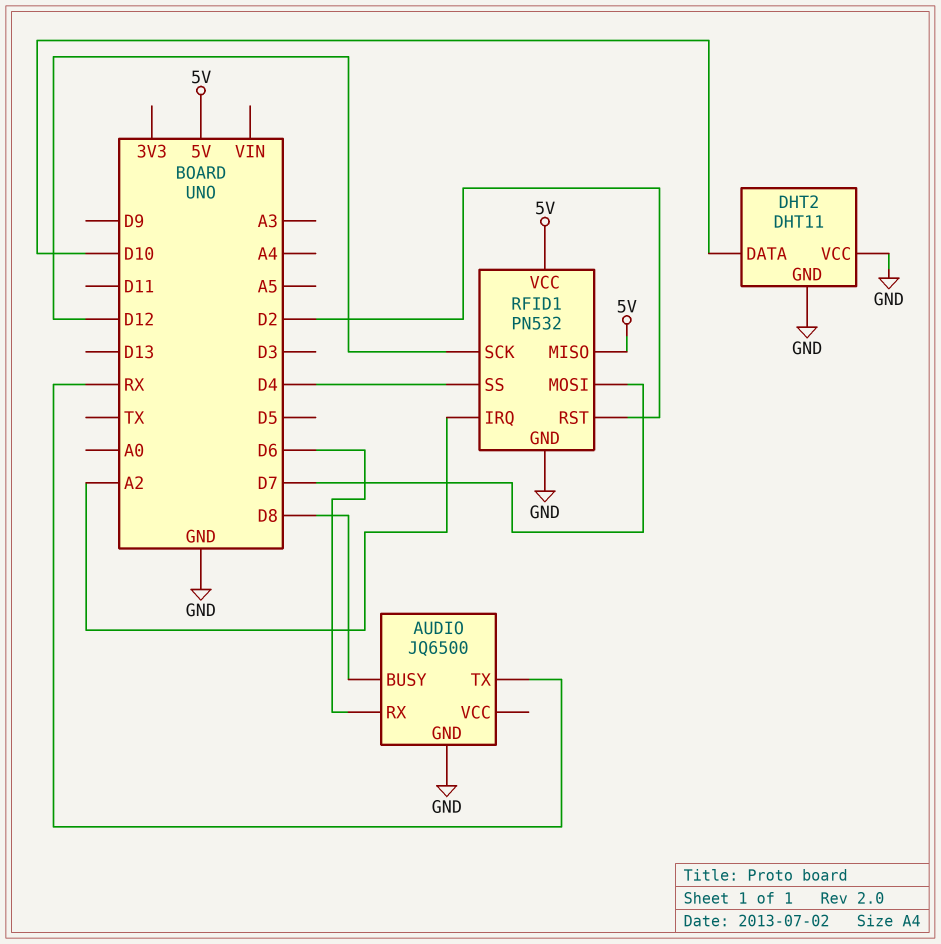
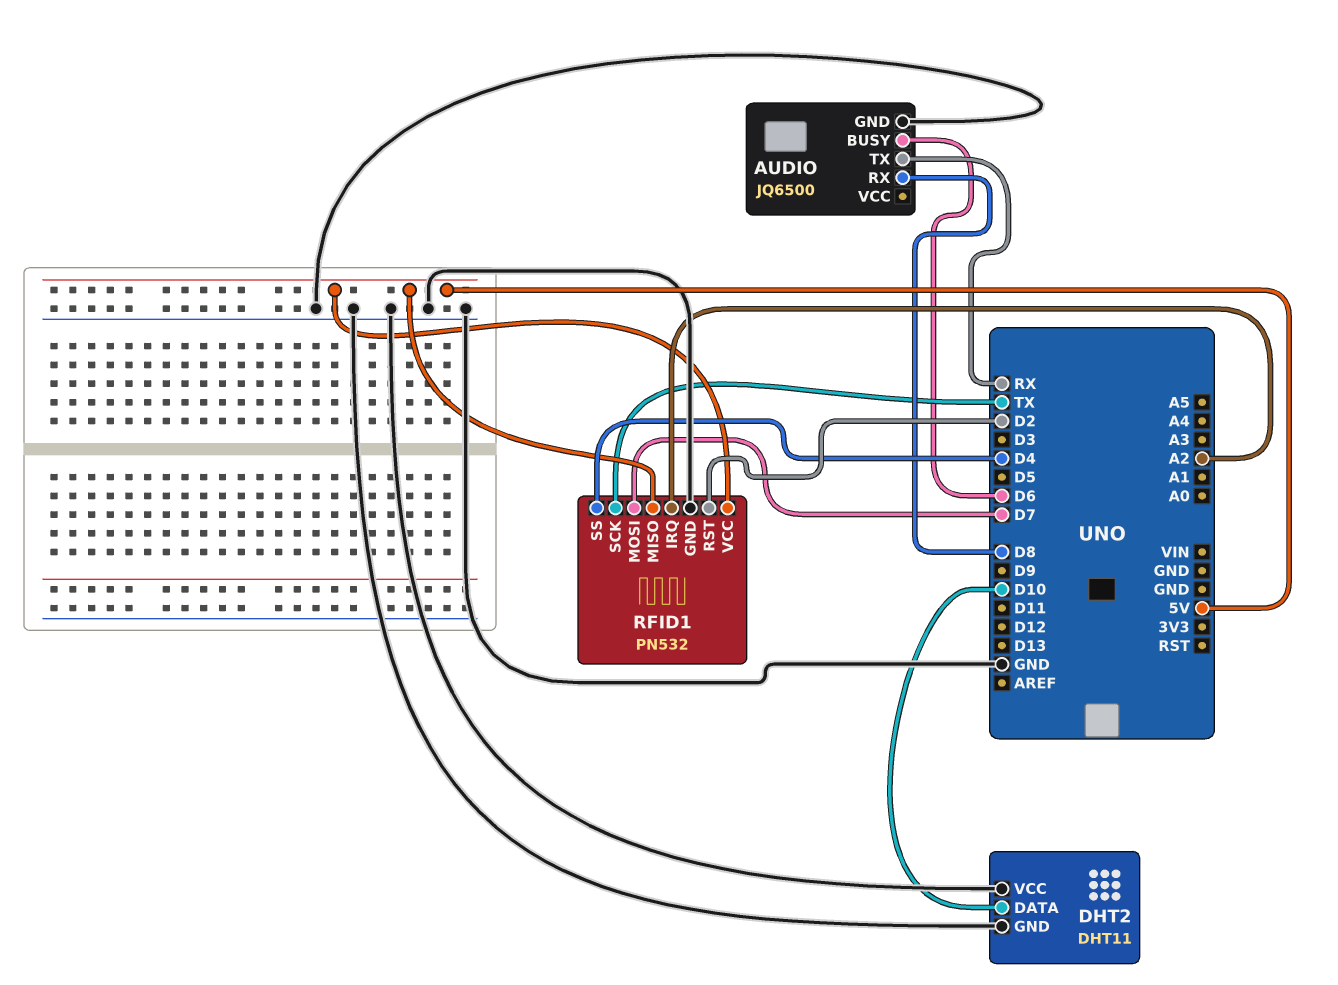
AUDIO pin BUSY: D8 -> D6
AUDIO pin RX: D6 -> D8
RFID1 pin SCK: D12 -> TX

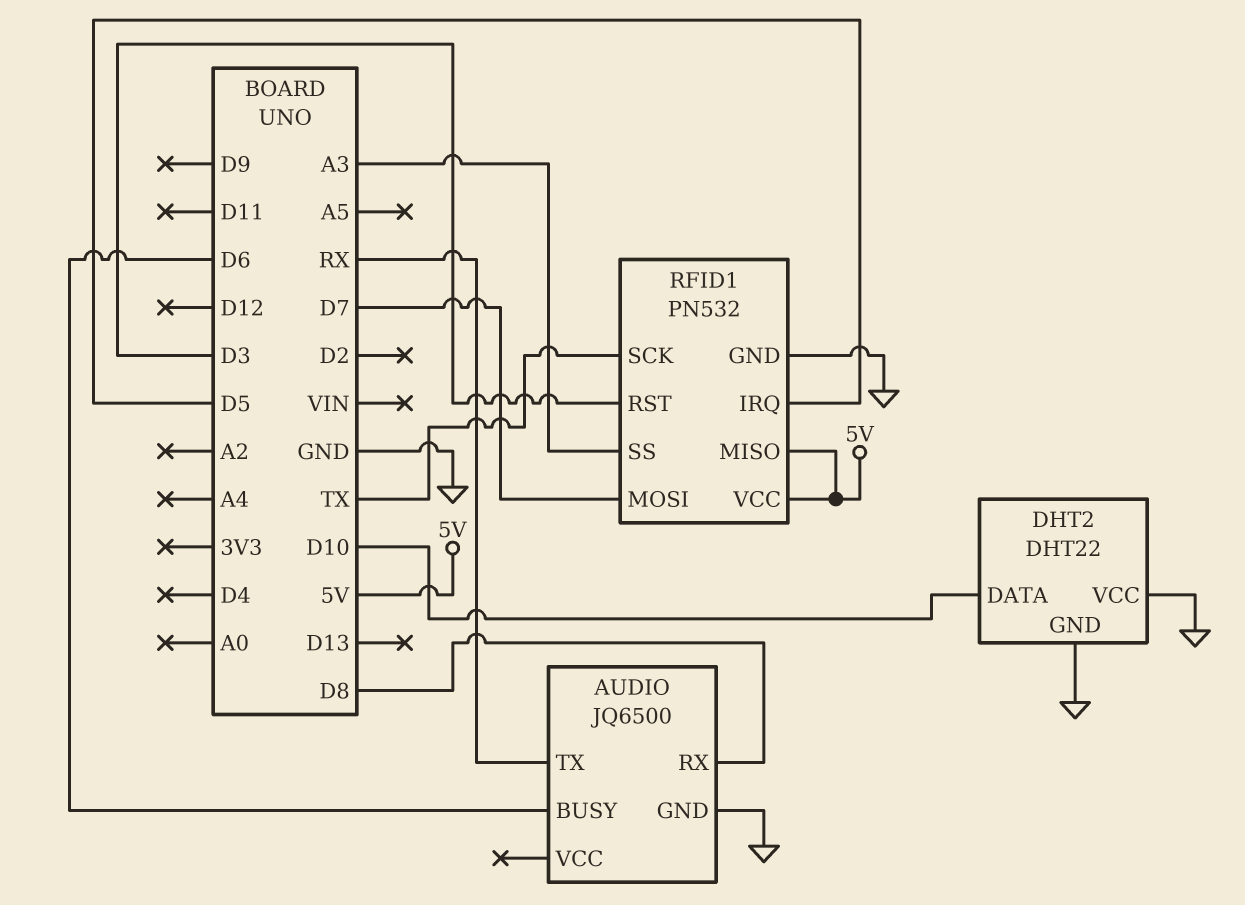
DHT2: DHT11 -> DHT22
RFID1 pin IRQ: A2 -> D5
RFID1 pin RST: D2 -> D3
RFID1 pin SS: D4 -> A3

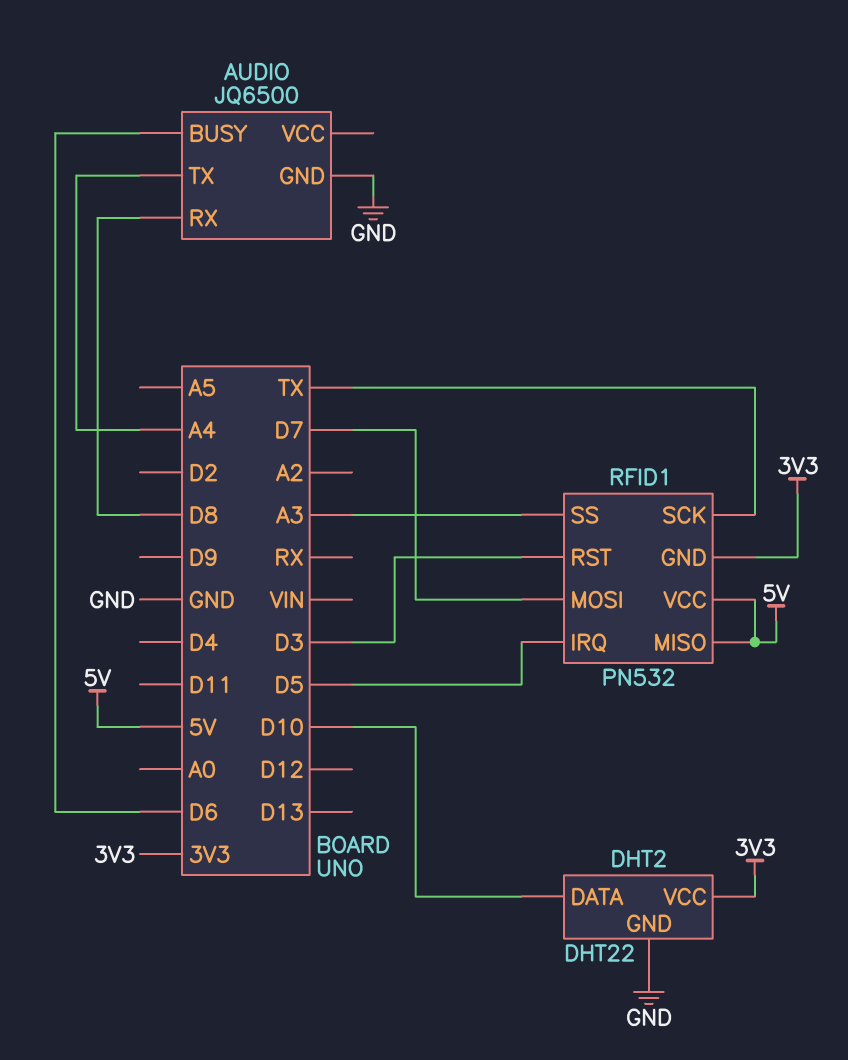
AUDIO pin TX: RX -> A4
DHT2 pin VCC: GND -> 3V3
RFID1 pin GND: GND -> 3V3

